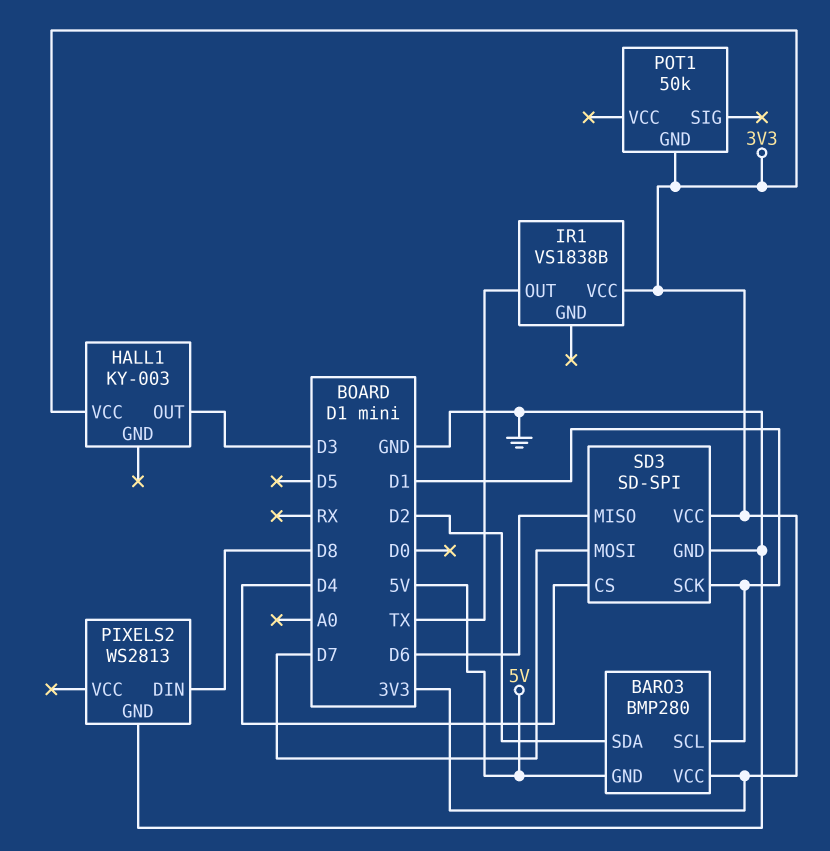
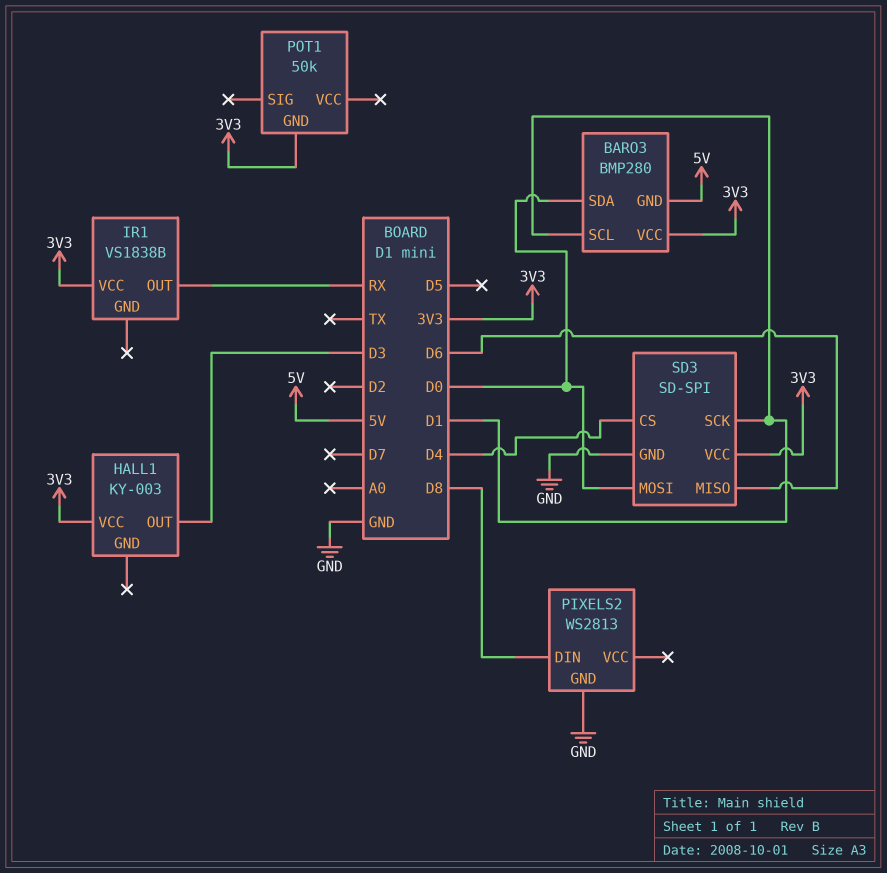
BARO3 pin SDA: D2 -> D0
IR1 pin OUT: TX -> RX
SD3 pin MOSI: D7 -> D0

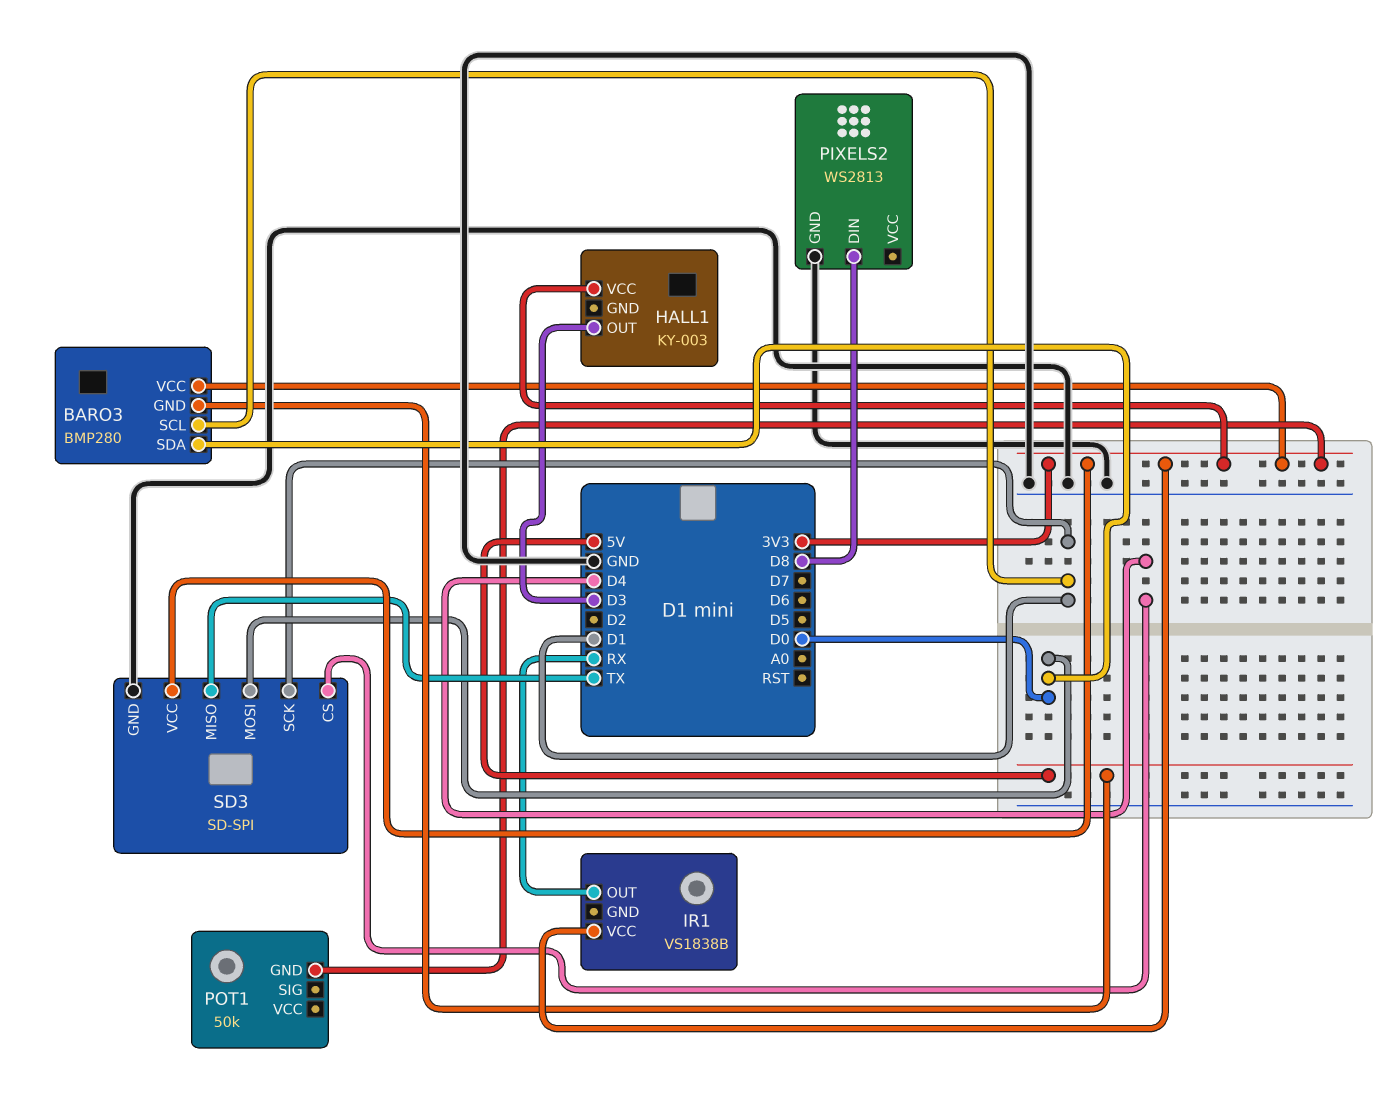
SD3 pin MISO: D6 -> TX

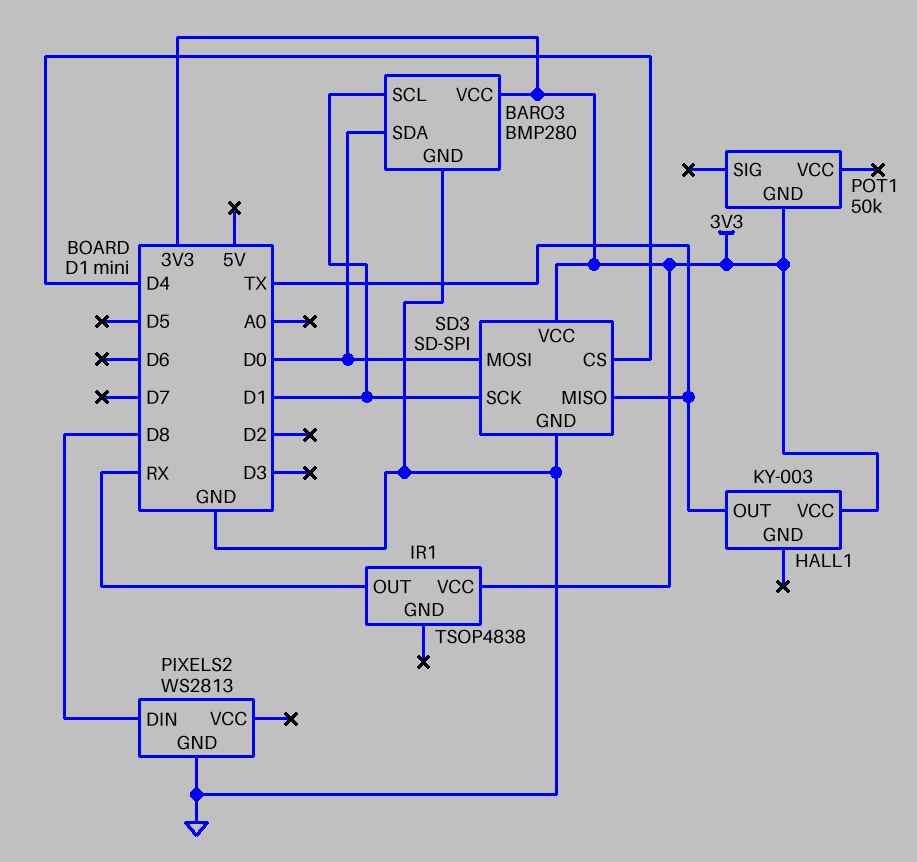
BARO3 pin GND: 5V -> GND
HALL1 pin OUT: D3 -> TX
IR1: VS1838B -> TSOP4838

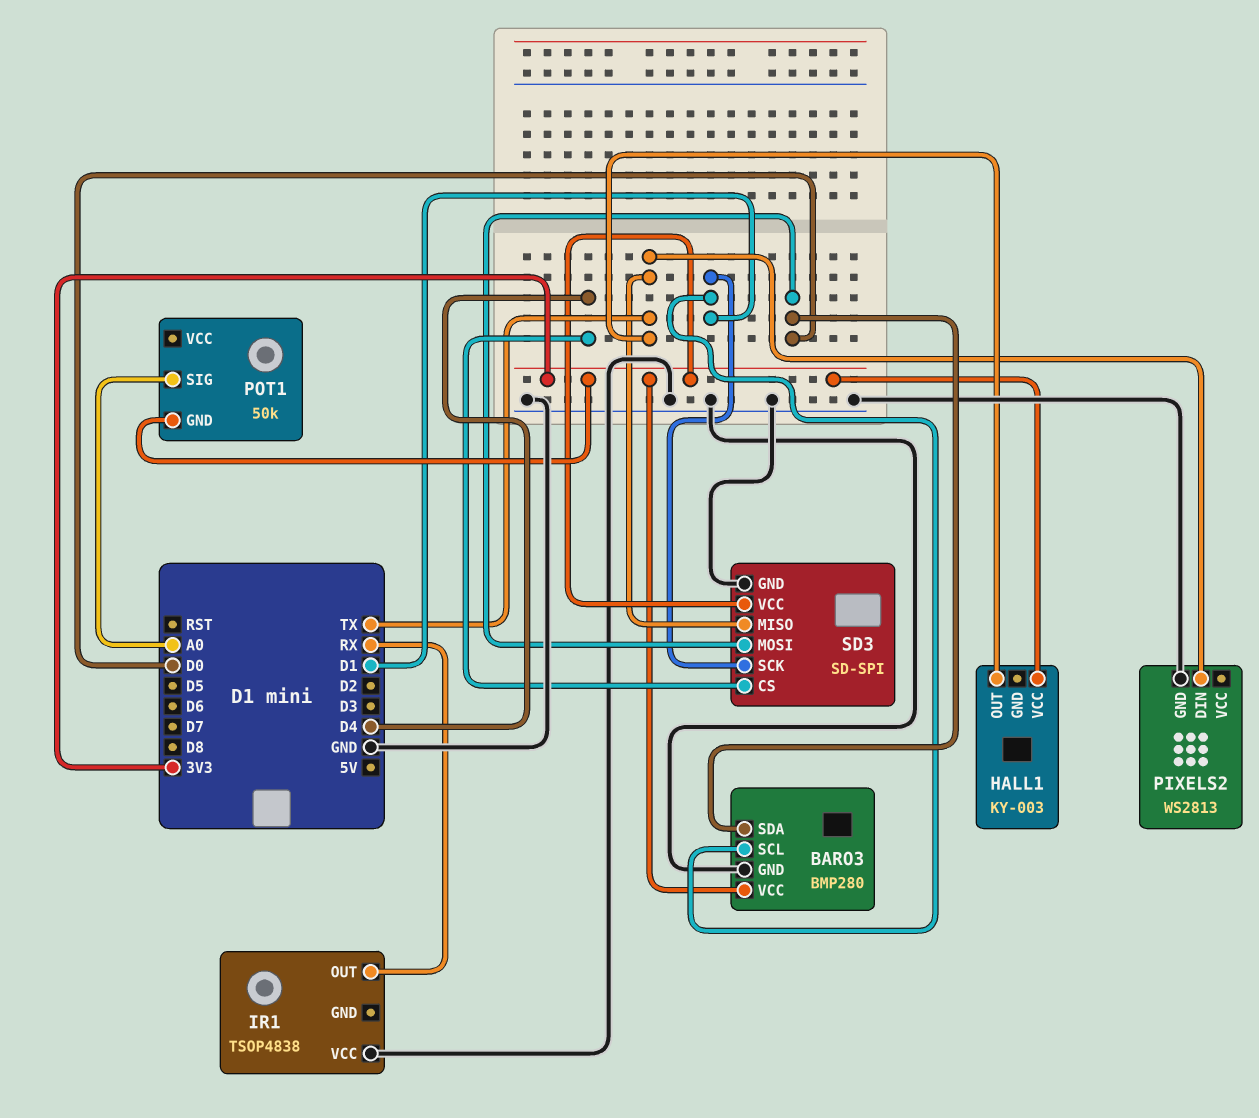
IR1 pin VCC: 3V3 -> GND
PIXELS2 pin DIN: D8 -> TX
POT1 pin SIG: none -> A0

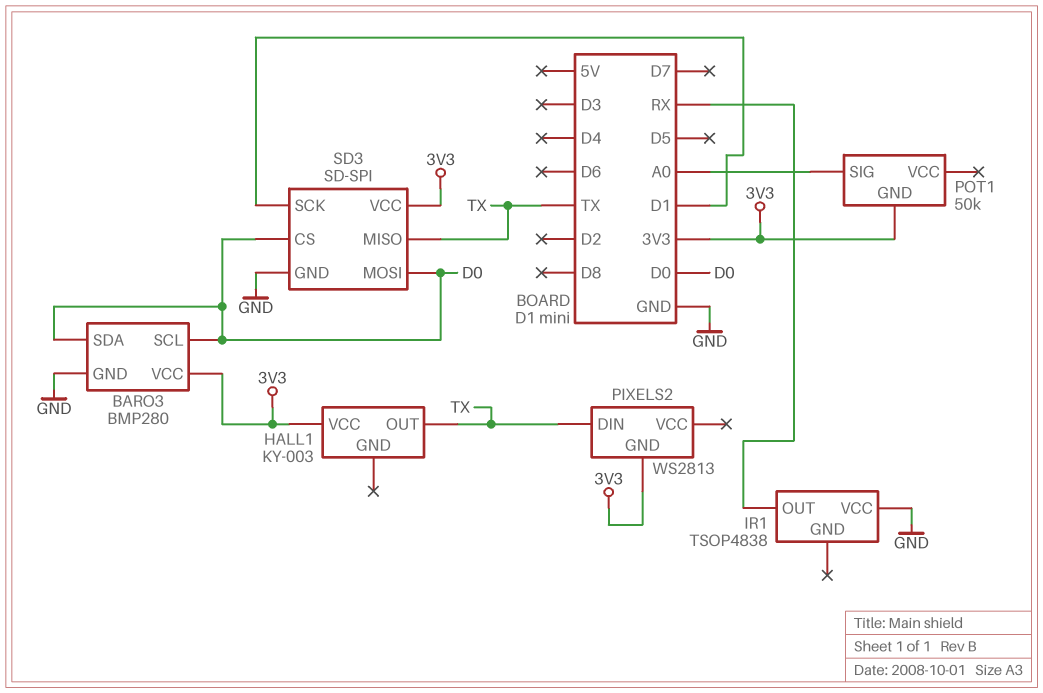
BARO3 pin SCL: D1 -> D0
PIXELS2 pin GND: GND -> 3V3
SD3 pin CS: D4 -> D0

